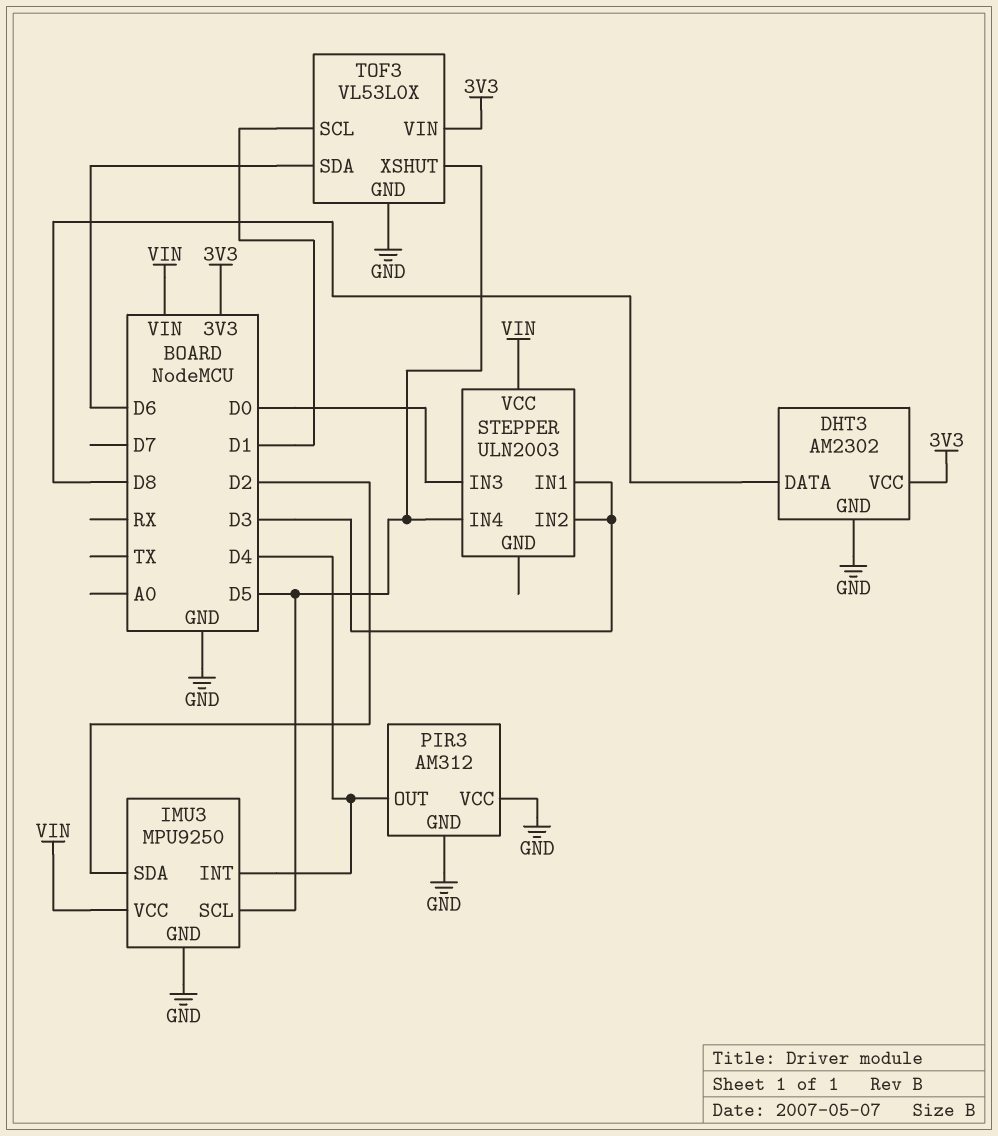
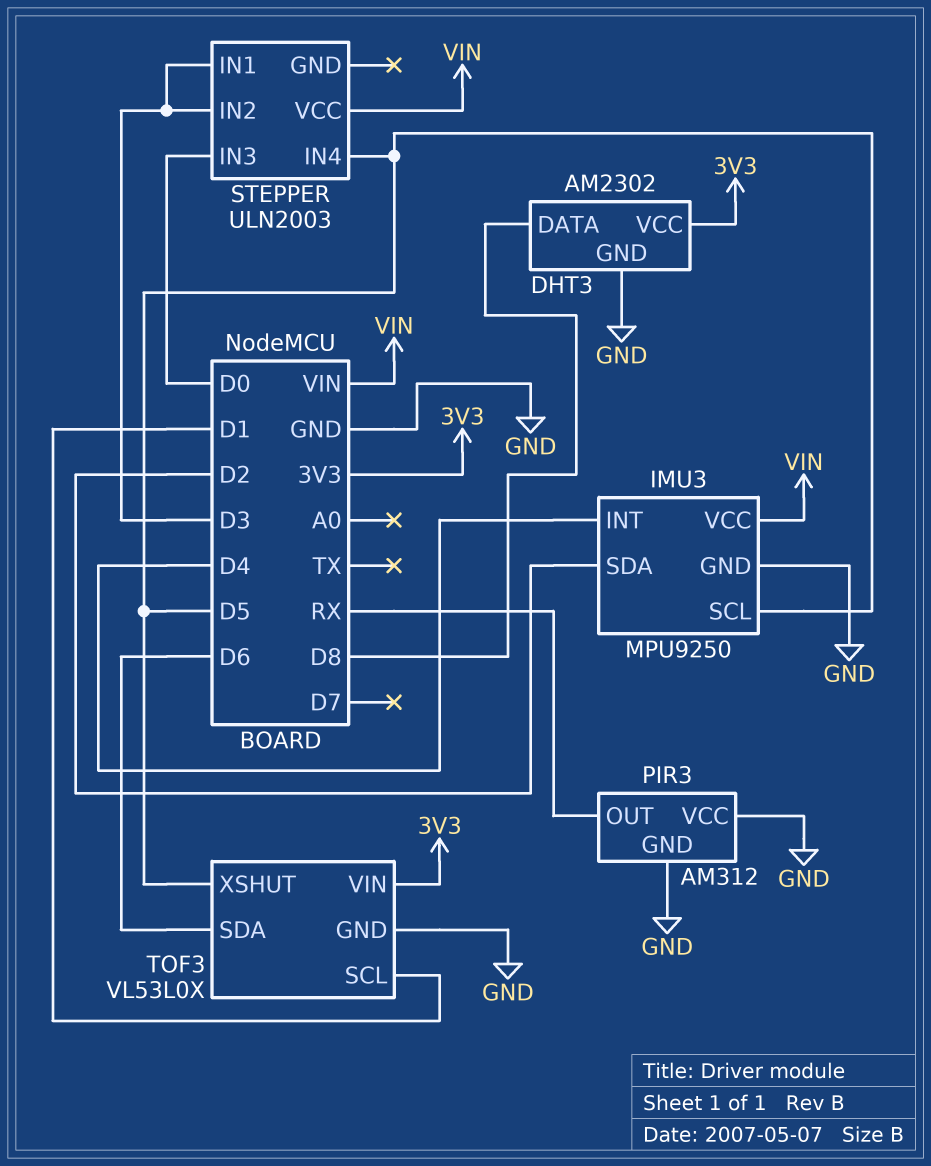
PIR3 pin OUT: D4 -> RX

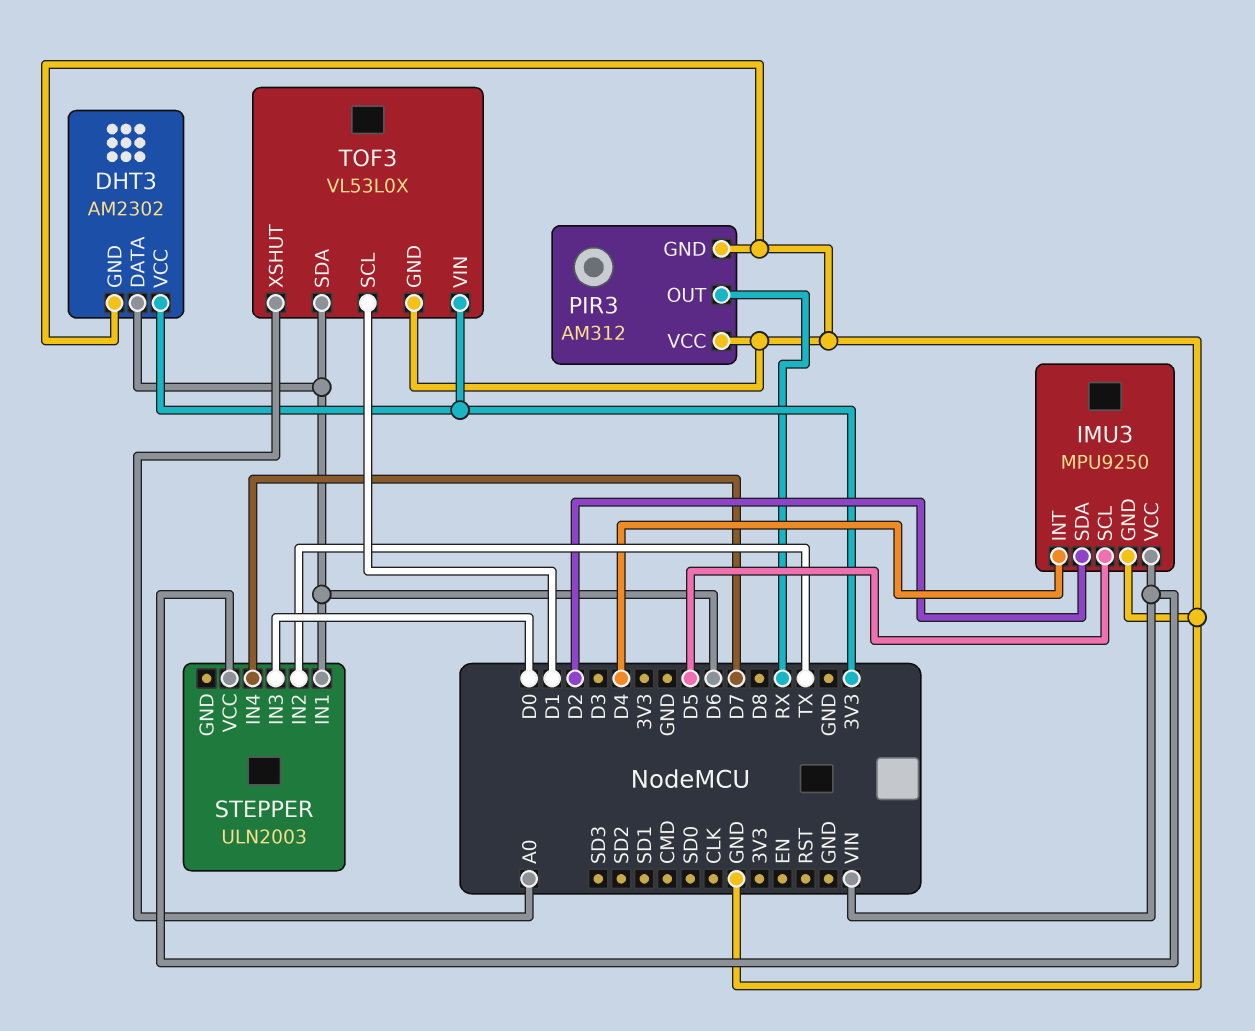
DHT3 pin DATA: D8 -> D6
STEPPER pin IN1: D3 -> D6
STEPPER pin IN2: D3 -> TX
STEPPER pin IN4: D5 -> D7
TOF3 pin XSHUT: D5 -> A0

